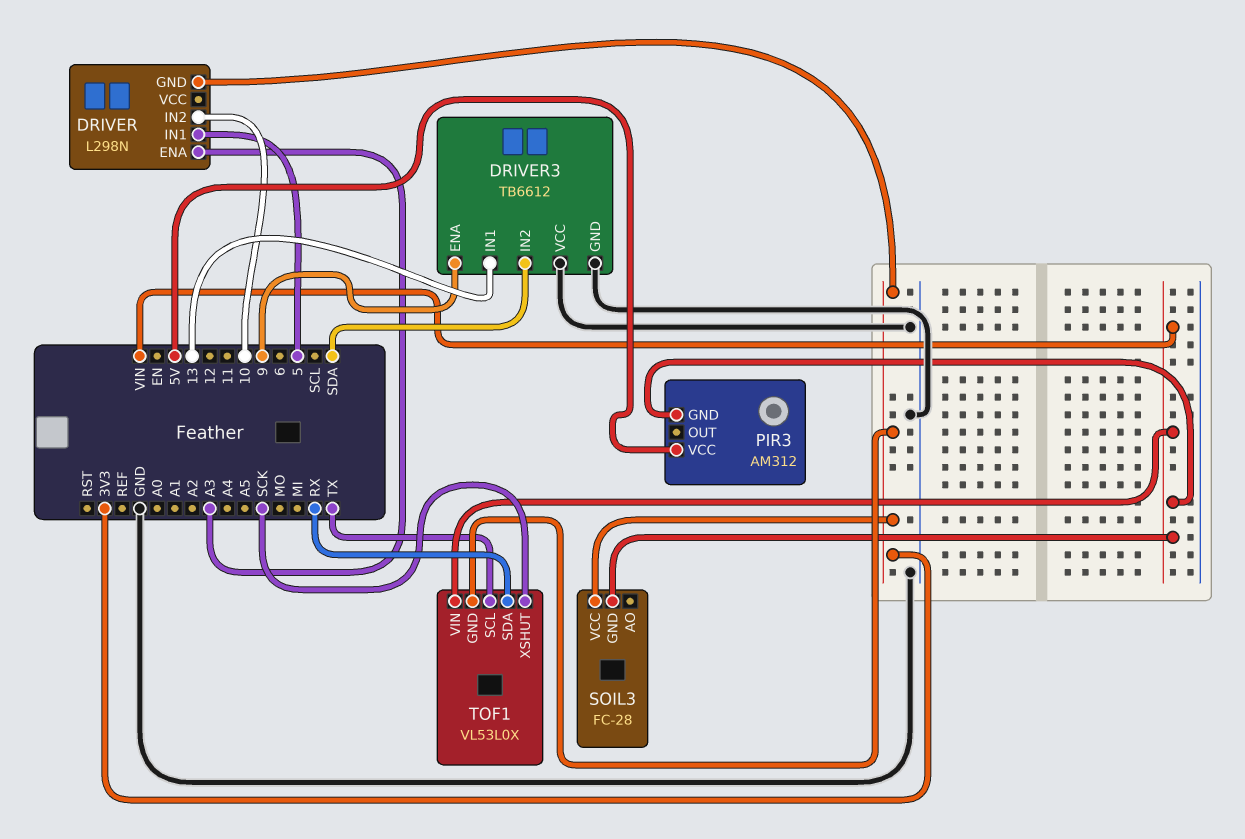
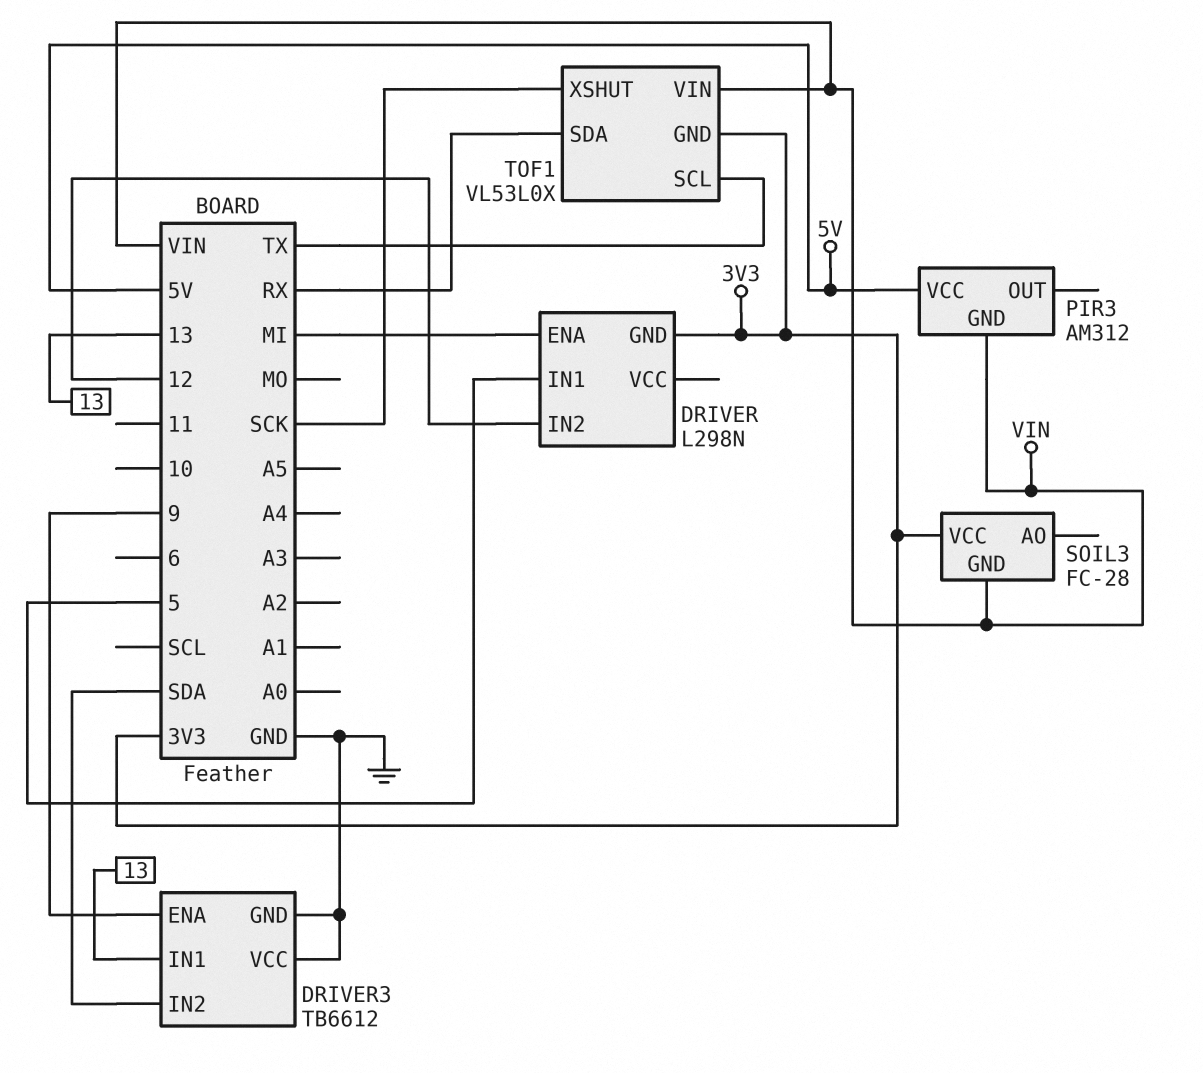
DRIVER pin ENA: A3 -> MI
DRIVER pin IN2: 10 -> 12

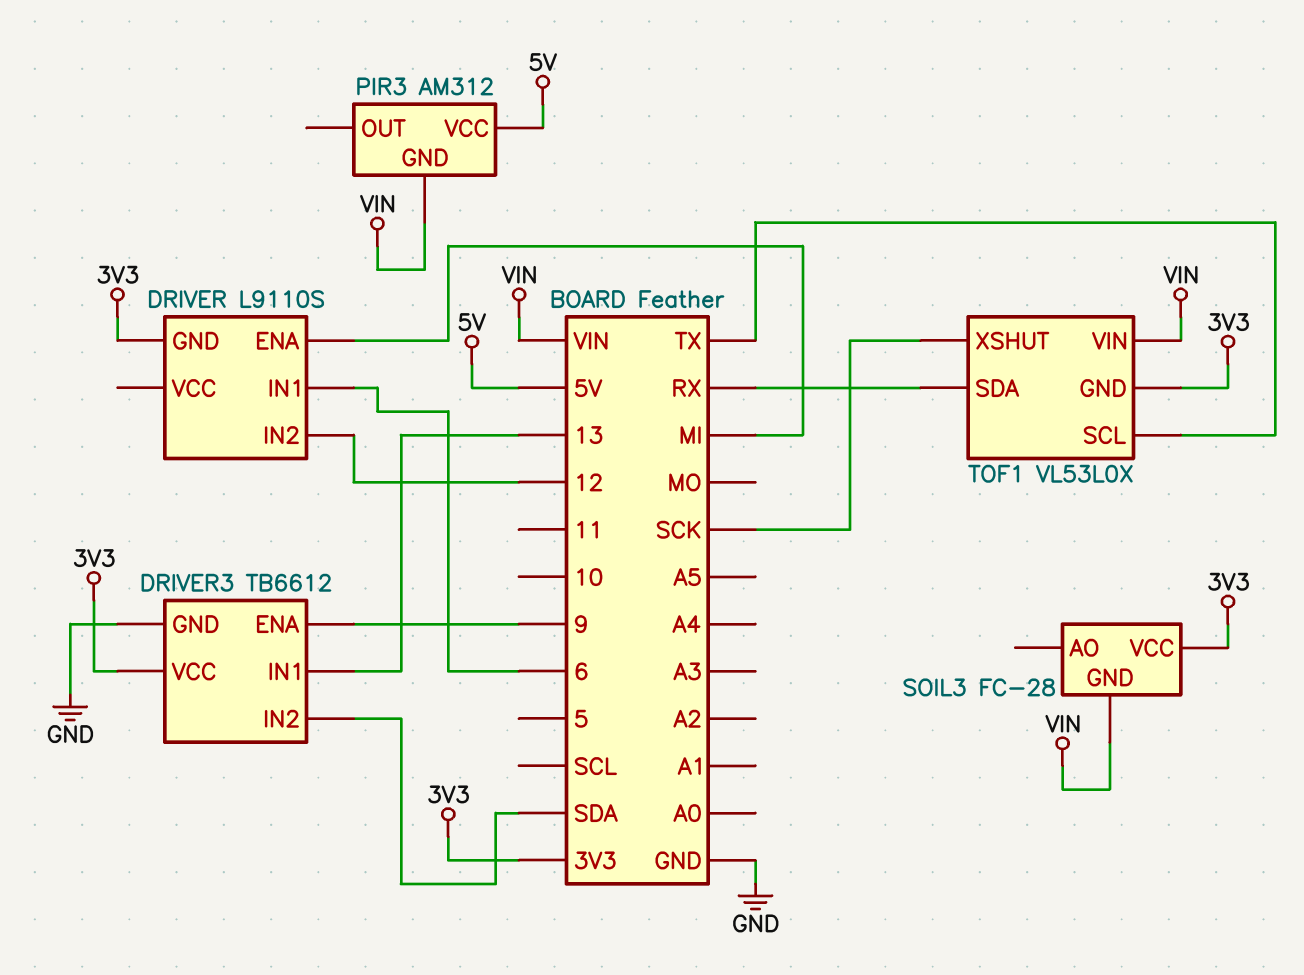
DRIVER: L298N -> L9110S
DRIVER pin IN1: 5 -> 6
DRIVER3 pin VCC: GND -> 3V3

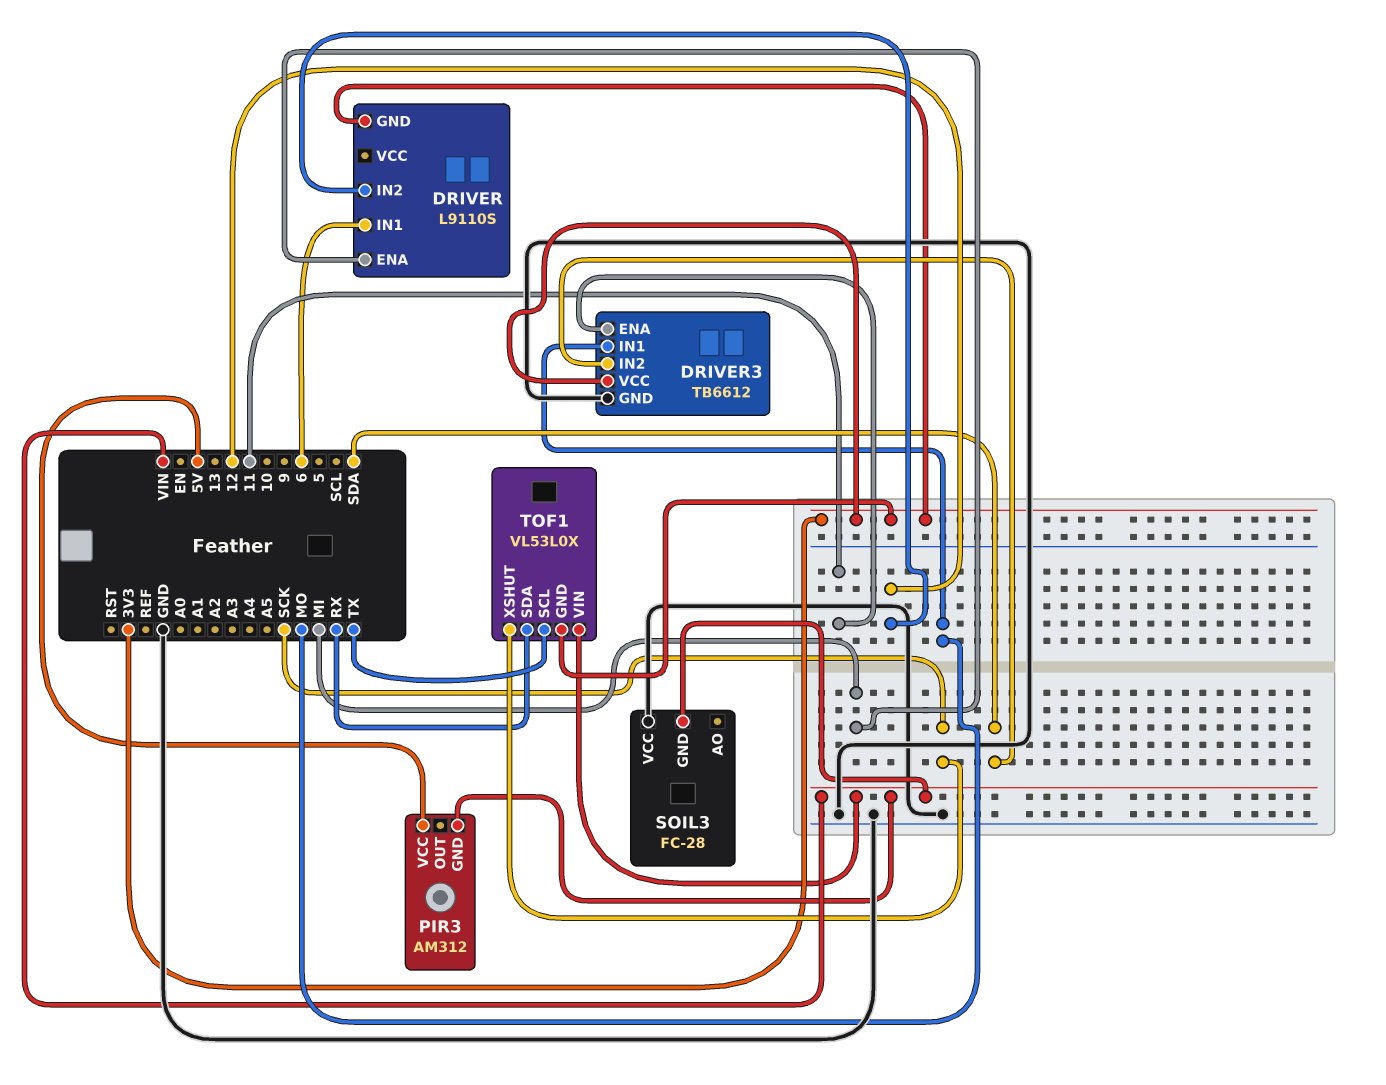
DRIVER3 pin ENA: 9 -> 11
DRIVER3 pin IN1: 13 -> MO
SOIL3 pin VCC: 3V3 -> GND

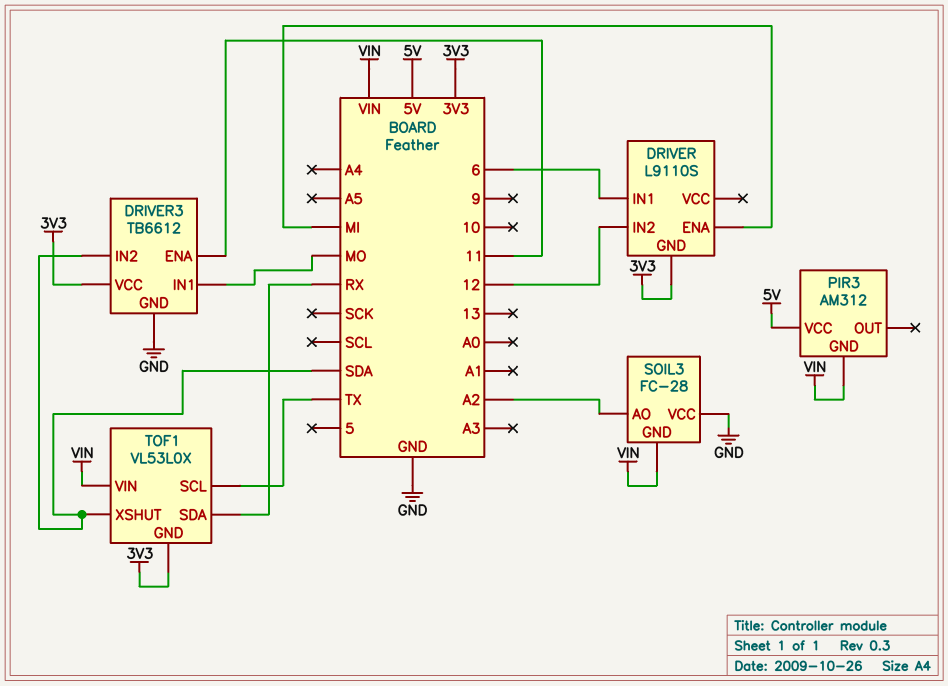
SOIL3 pin AO: none -> A2
TOF1 pin XSHUT: SCK -> SDA

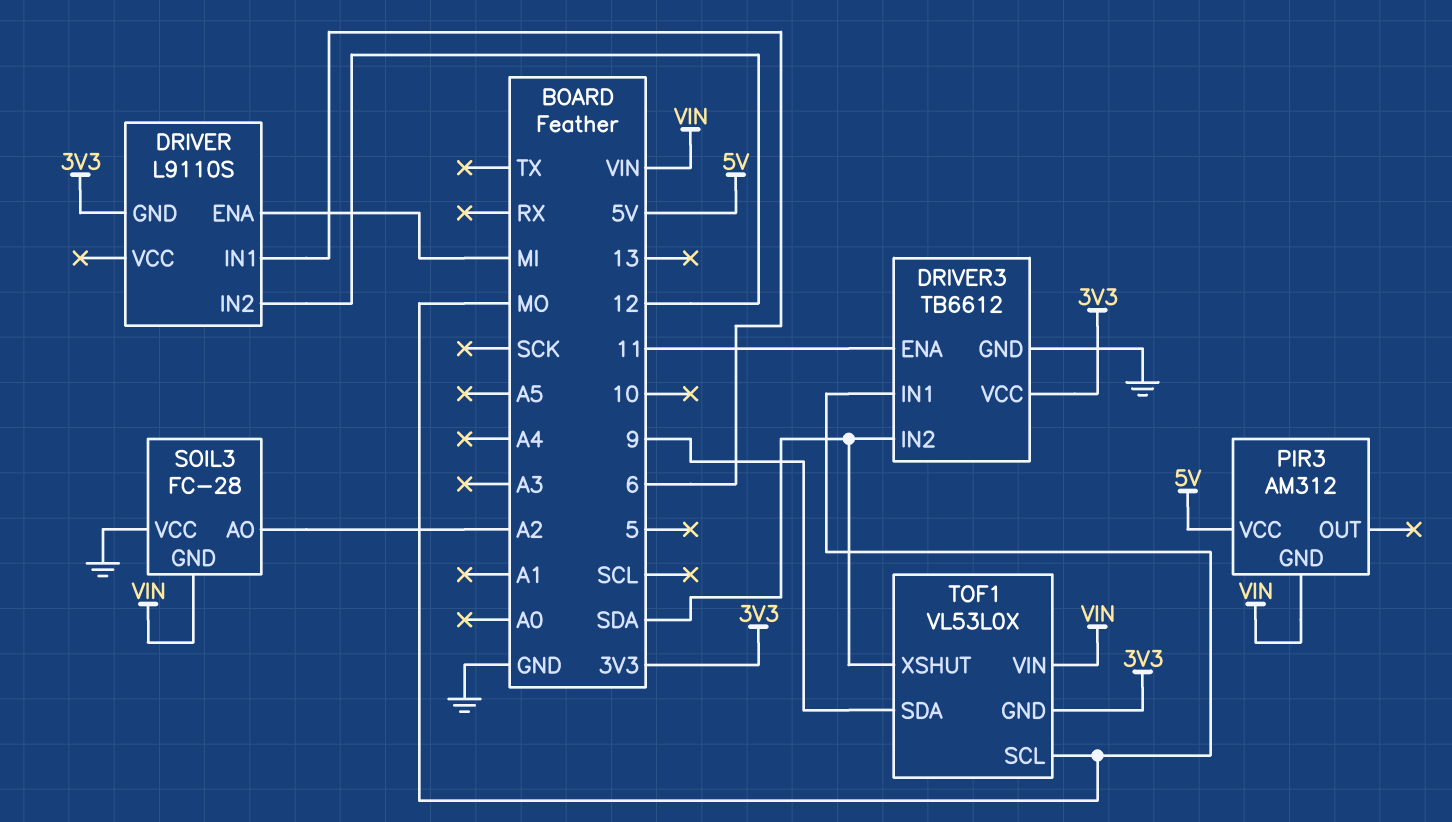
TOF1 pin SCL: TX -> MO
TOF1 pin SDA: RX -> 9

